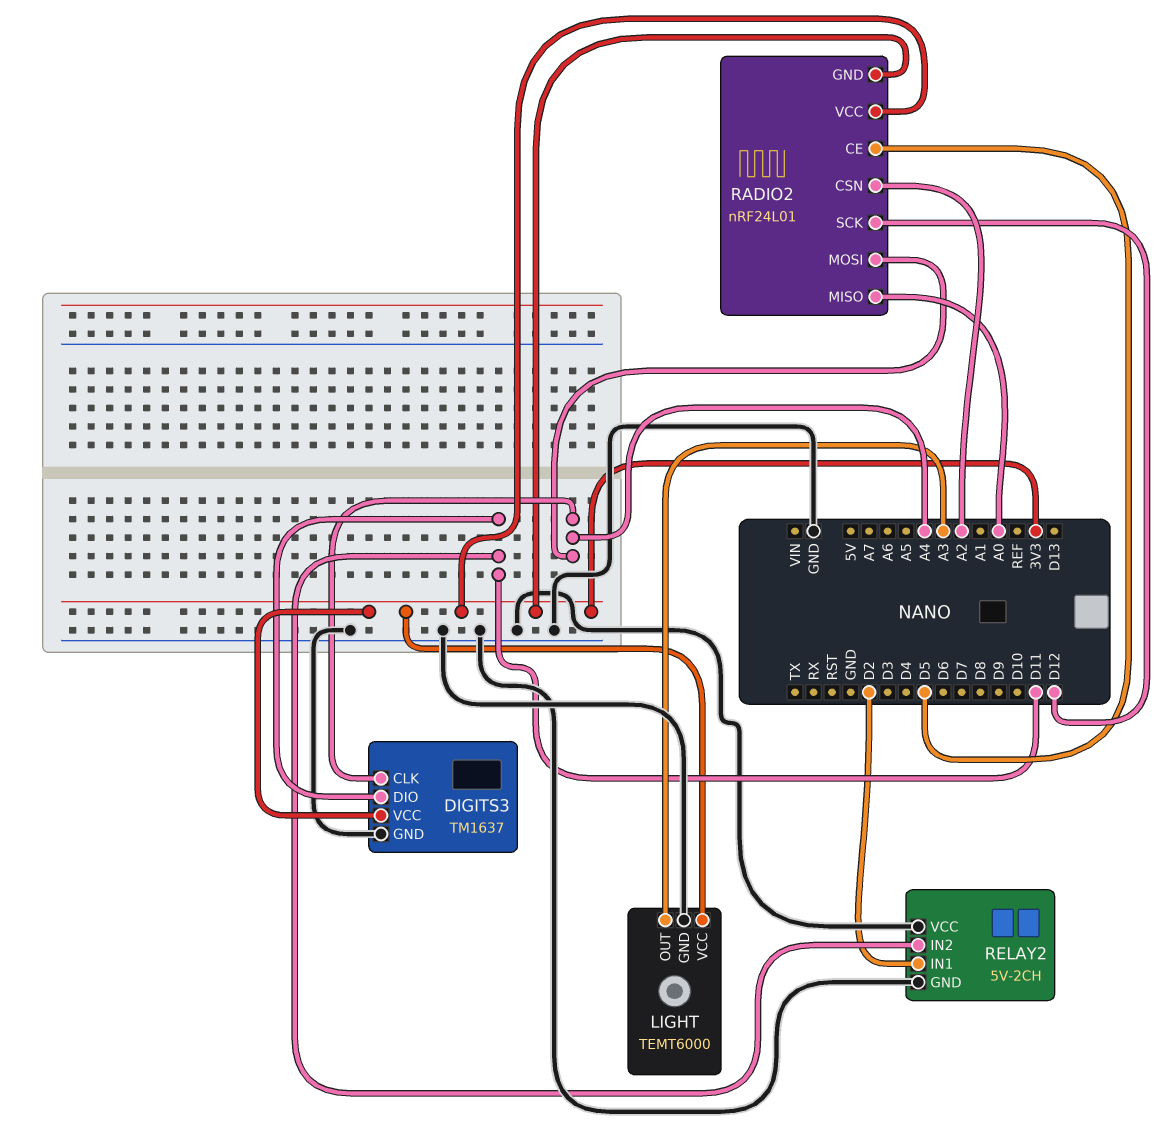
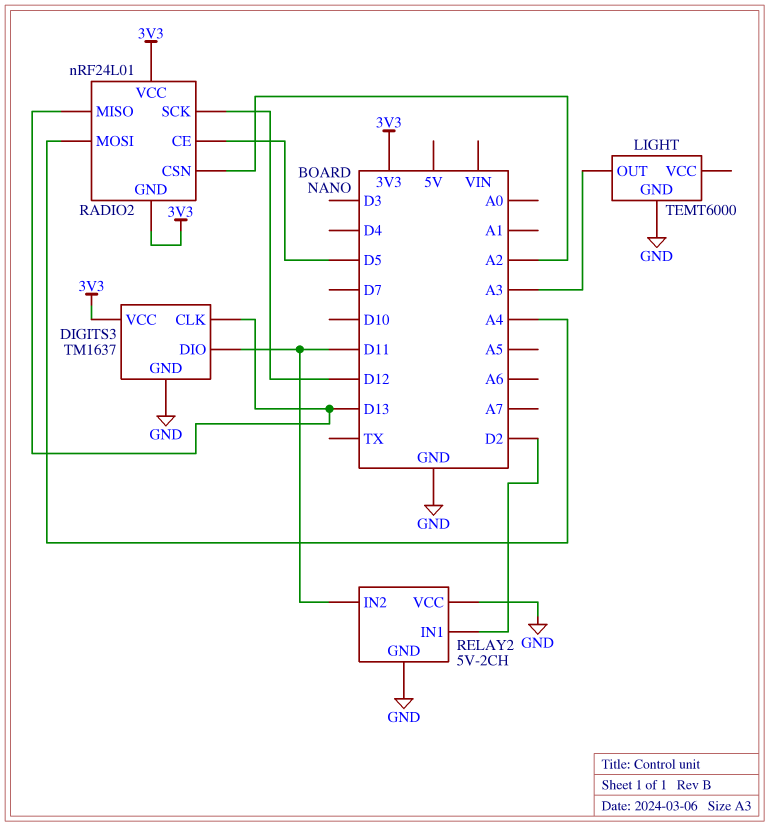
DIGITS3 pin CLK: A4 -> D13
LIGHT pin VCC: 3V3 -> none
RADIO2 pin MISO: A0 -> D13

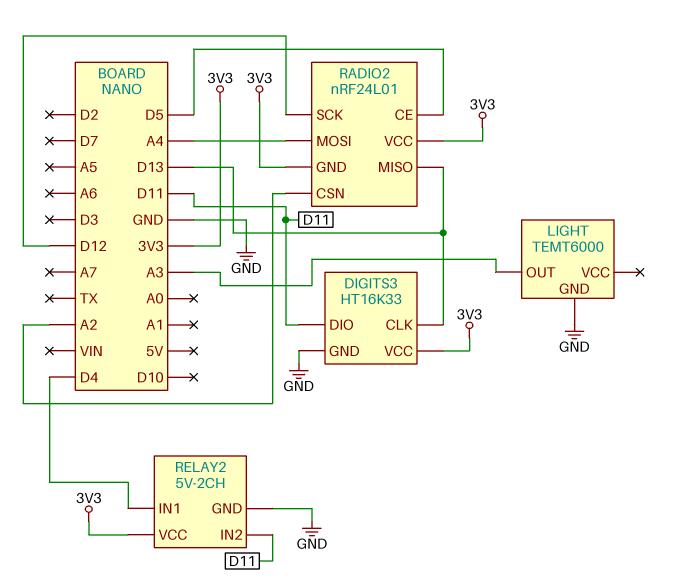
DIGITS3: TM1637 -> HT16K33
RELAY2 pin IN1: D2 -> D4
RELAY2 pin VCC: GND -> 3V3

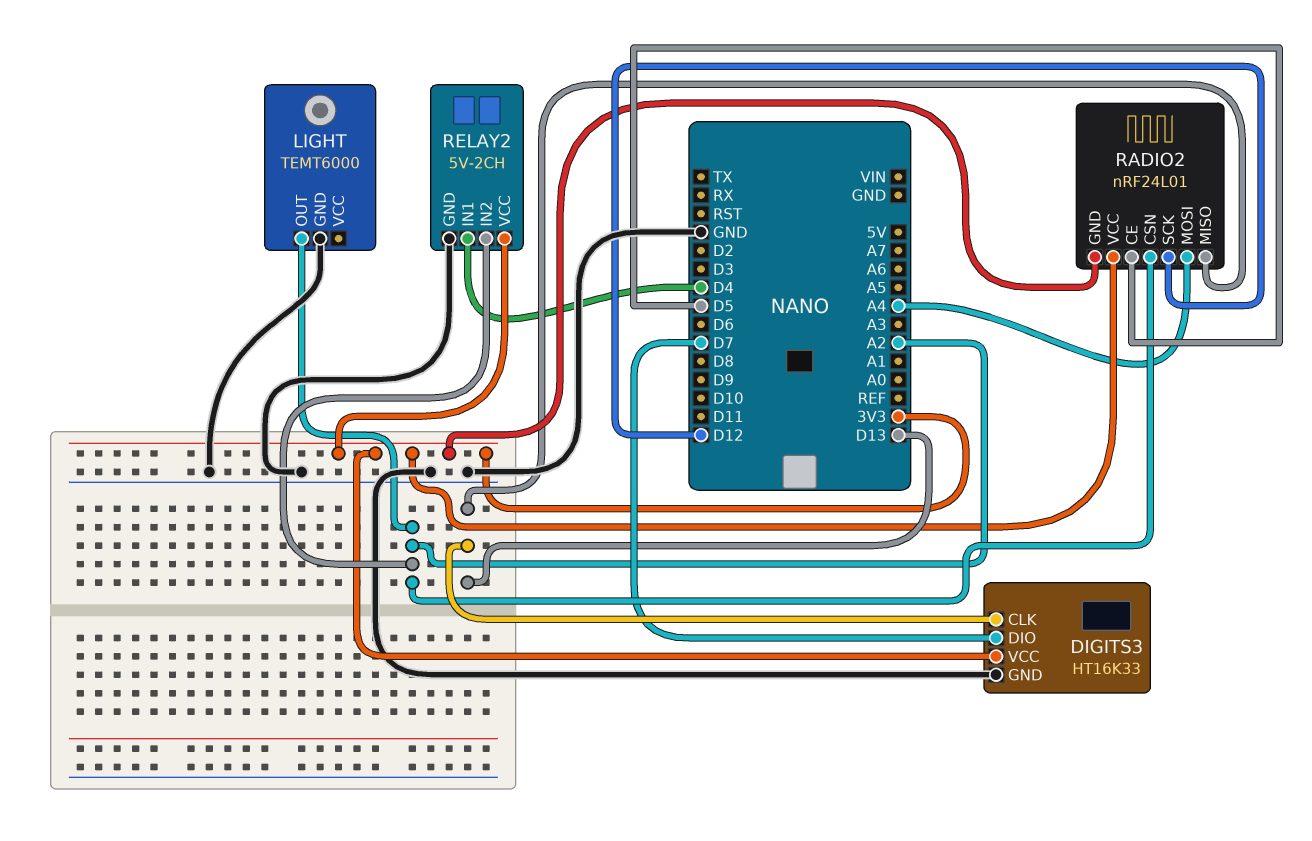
DIGITS3 pin DIO: D11 -> D7
LIGHT pin OUT: A3 -> A2
RELAY2 pin IN2: D11 -> A2

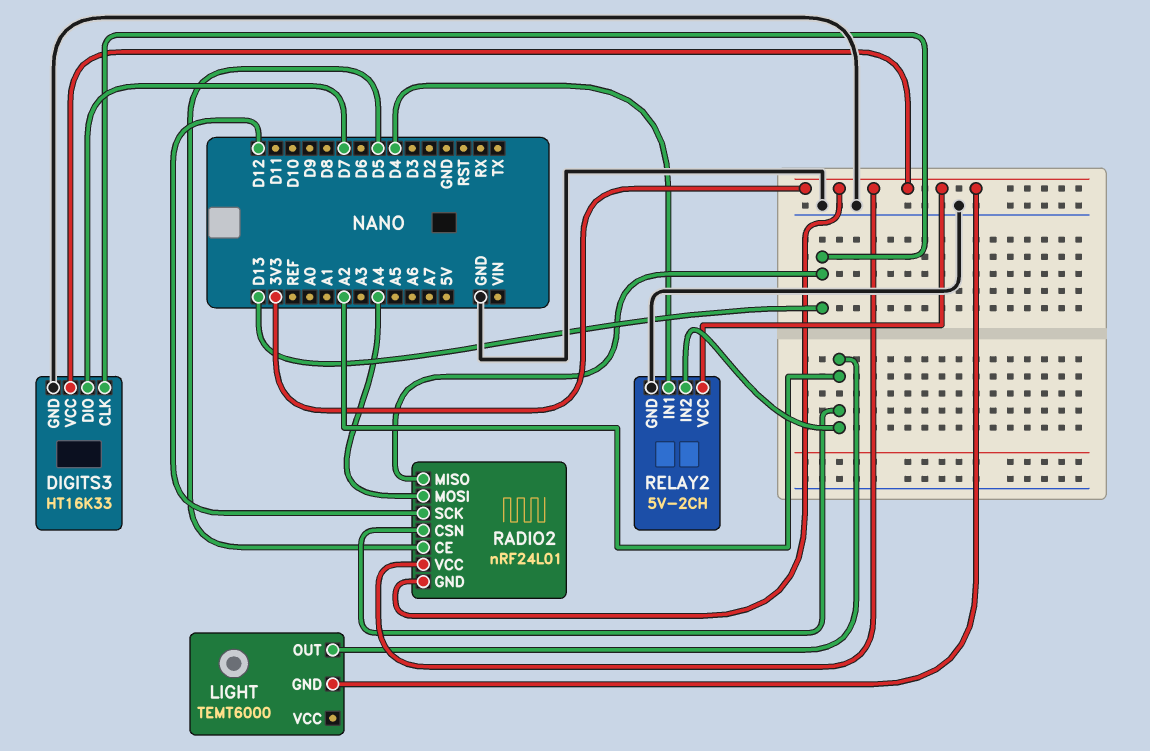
LIGHT pin GND: GND -> 3V3

